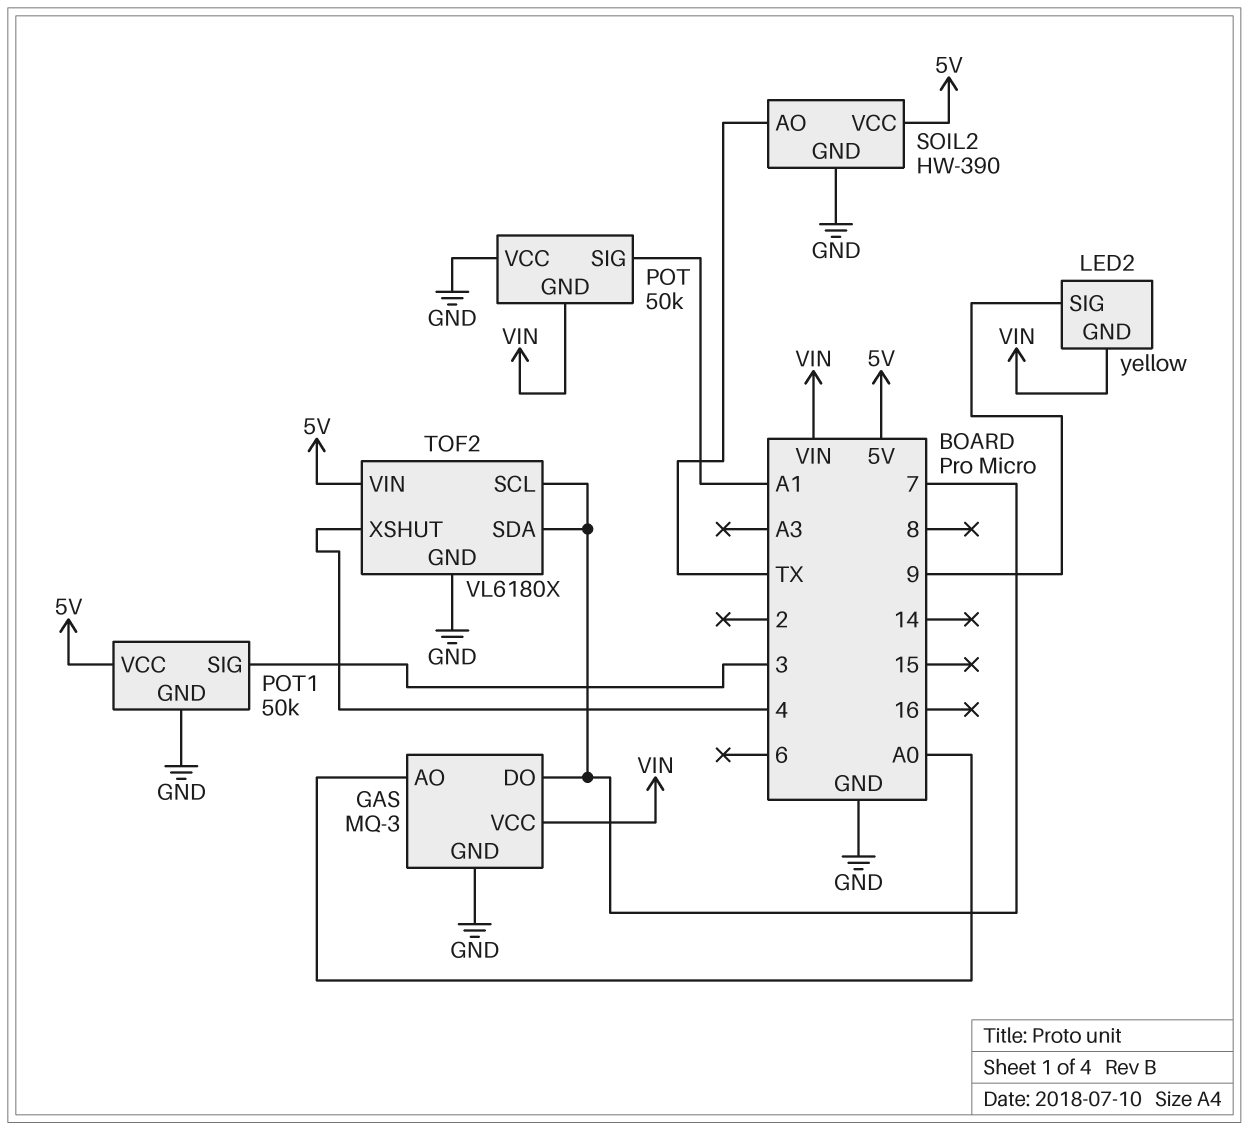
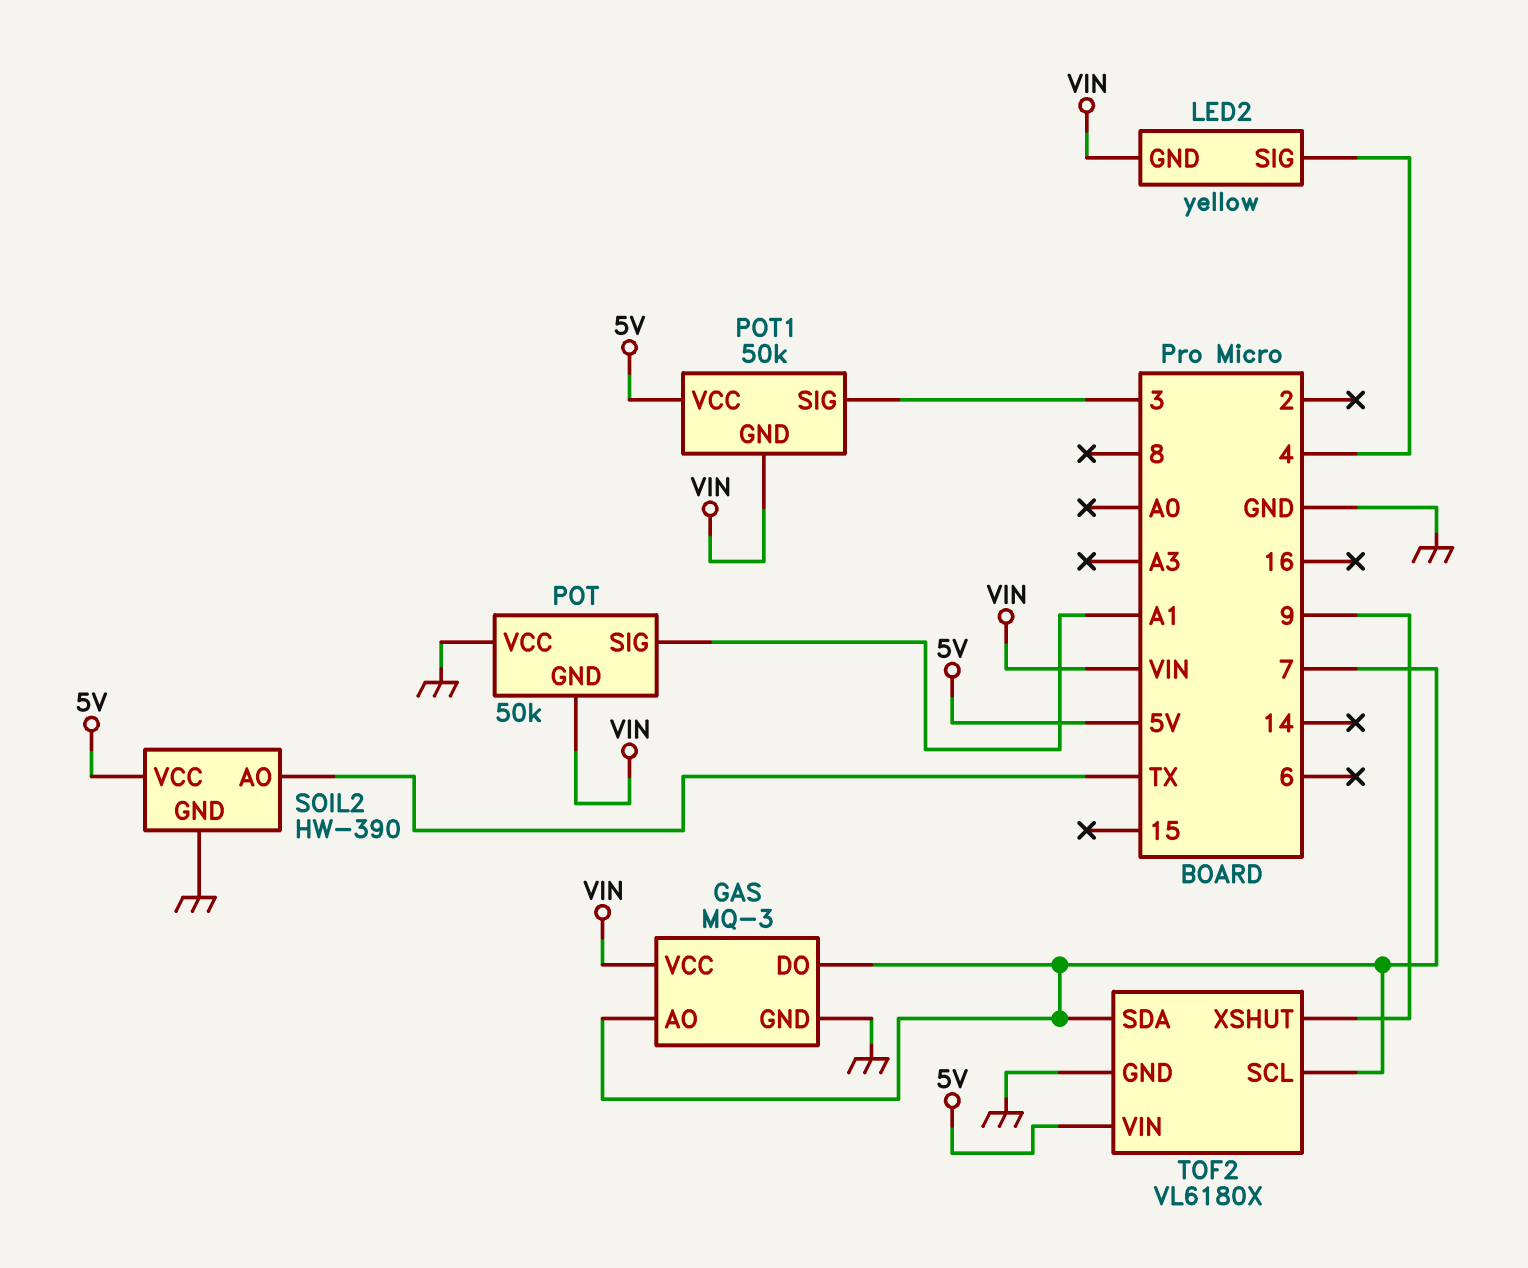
GAS pin AO: A0 -> 7
LED2 pin SIG: 9 -> 4
POT1 pin GND: GND -> VIN
TOF2 pin XSHUT: 4 -> 9

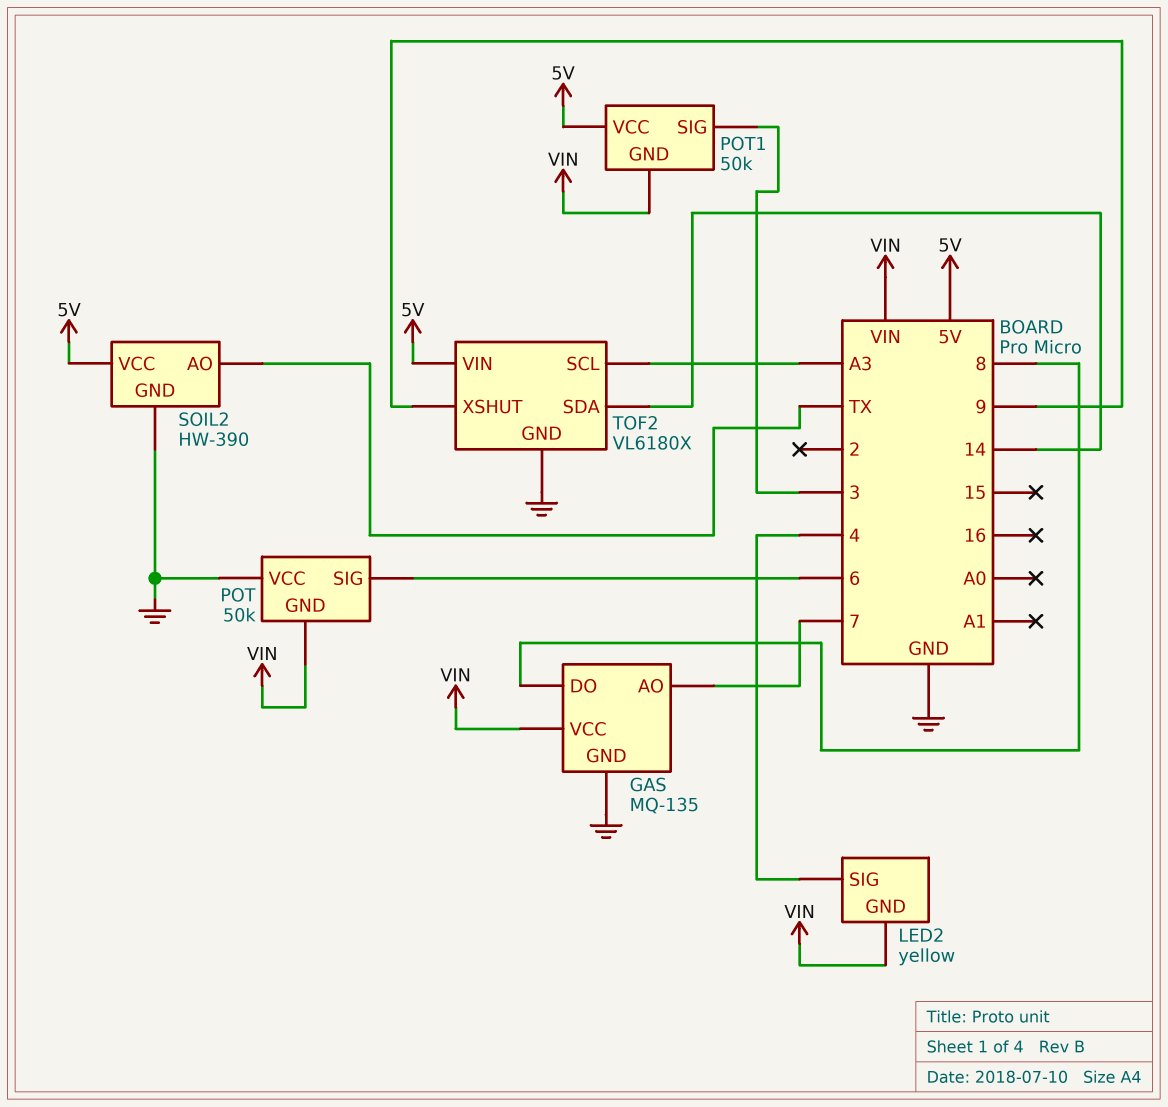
GAS: MQ-3 -> MQ-135
GAS pin DO: 7 -> 8
POT pin SIG: A1 -> 6
TOF2 pin SCL: 7 -> A3
TOF2 pin SDA: 7 -> 14

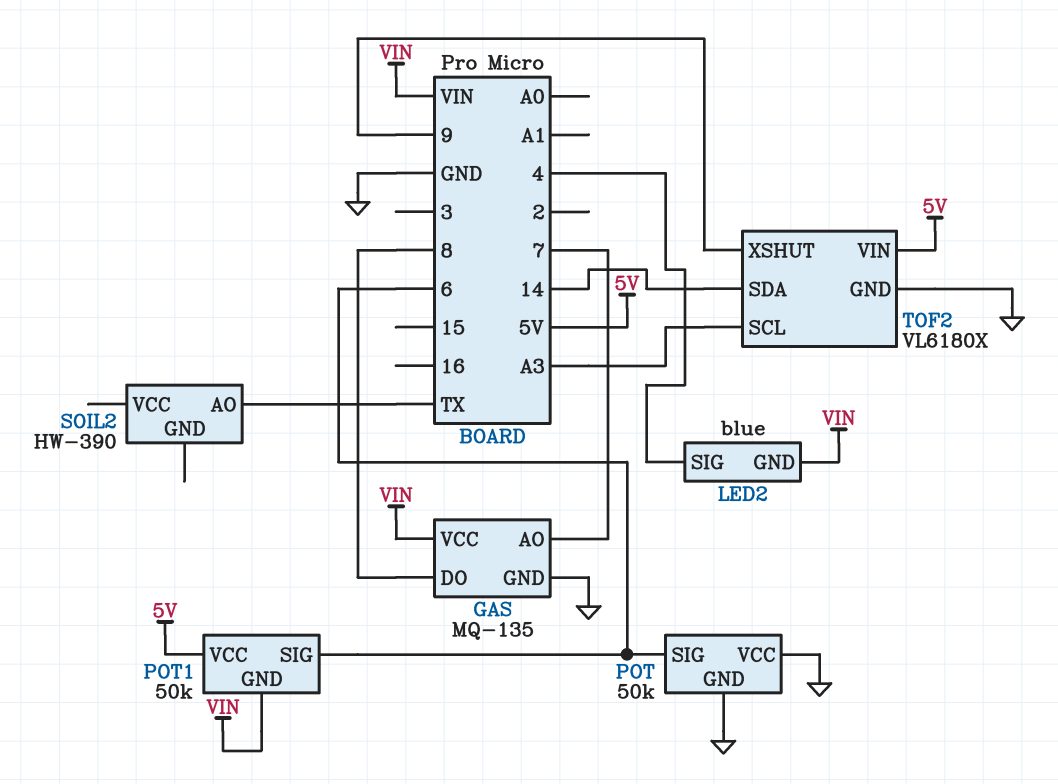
LED2: yellow -> blue
POT pin GND: VIN -> GND
POT1 pin SIG: 3 -> 6
SOIL2 pin GND: GND -> none
SOIL2 pin VCC: 5V -> none

